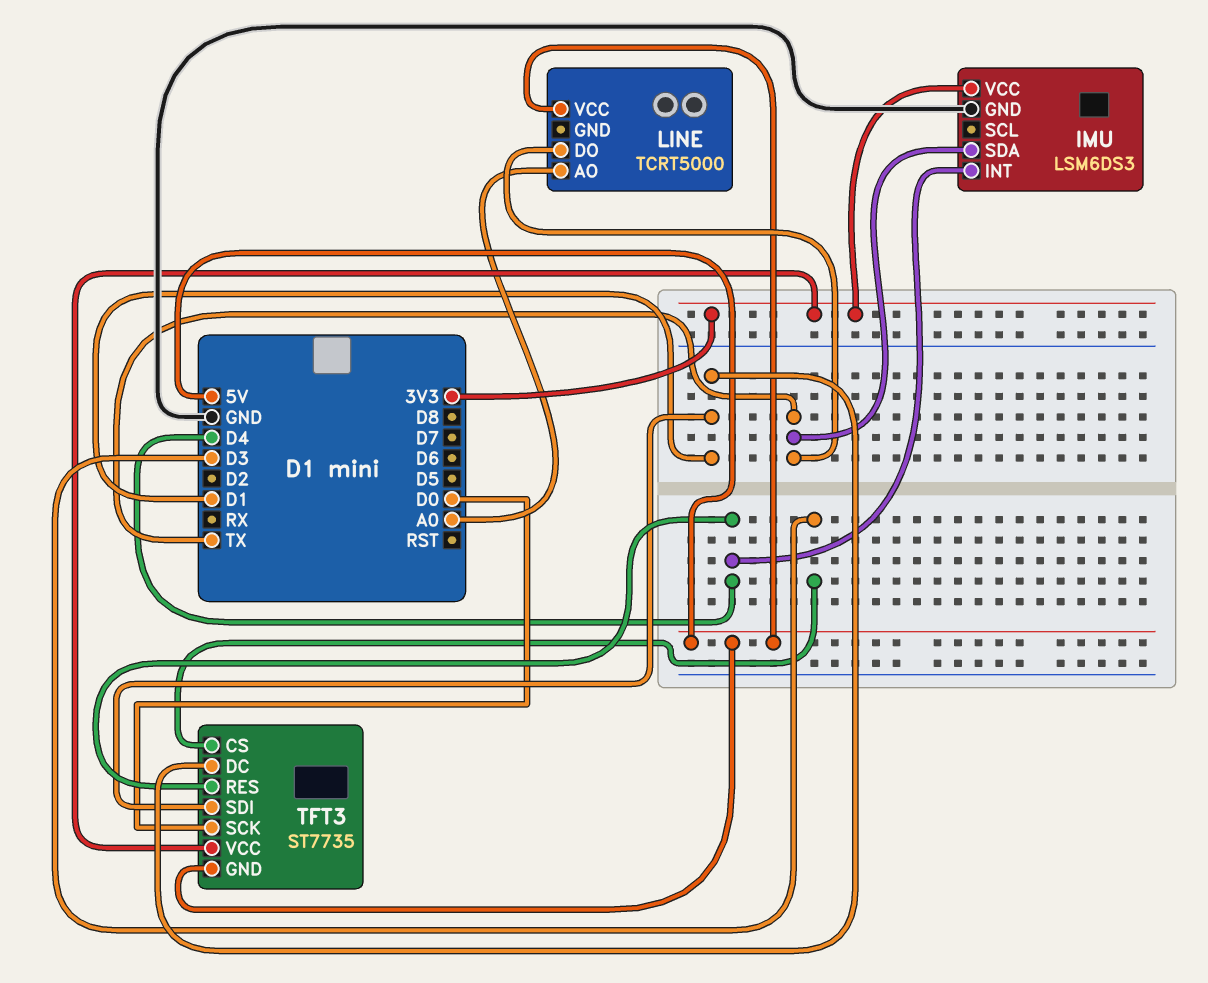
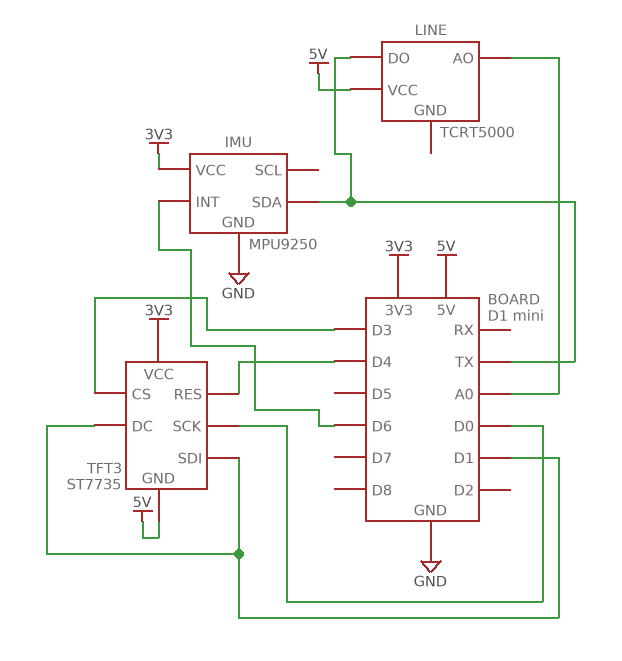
IMU: LSM6DS3 -> MPU9250
IMU pin INT: D4 -> D6

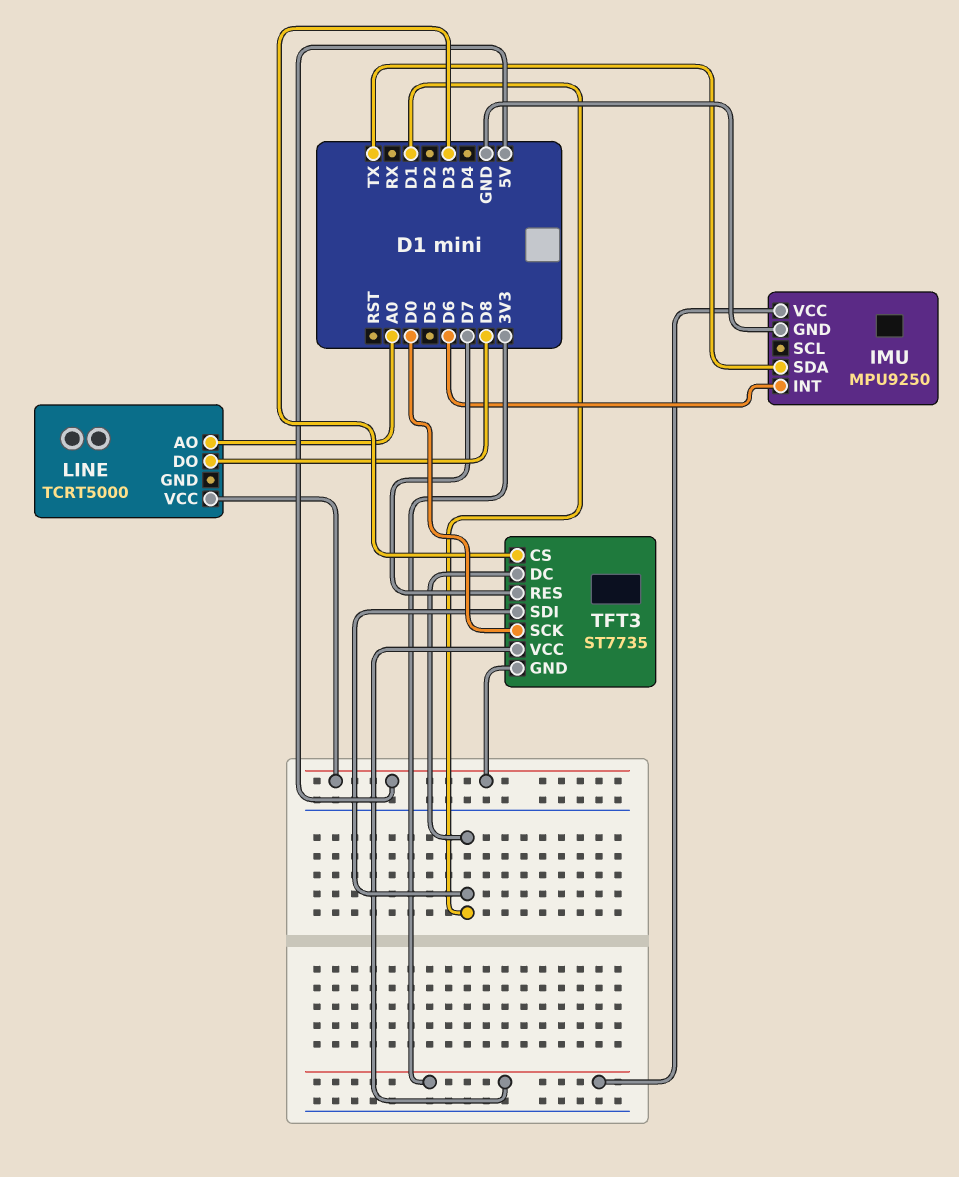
LINE pin DO: TX -> D8
TFT3 pin RES: D4 -> D7

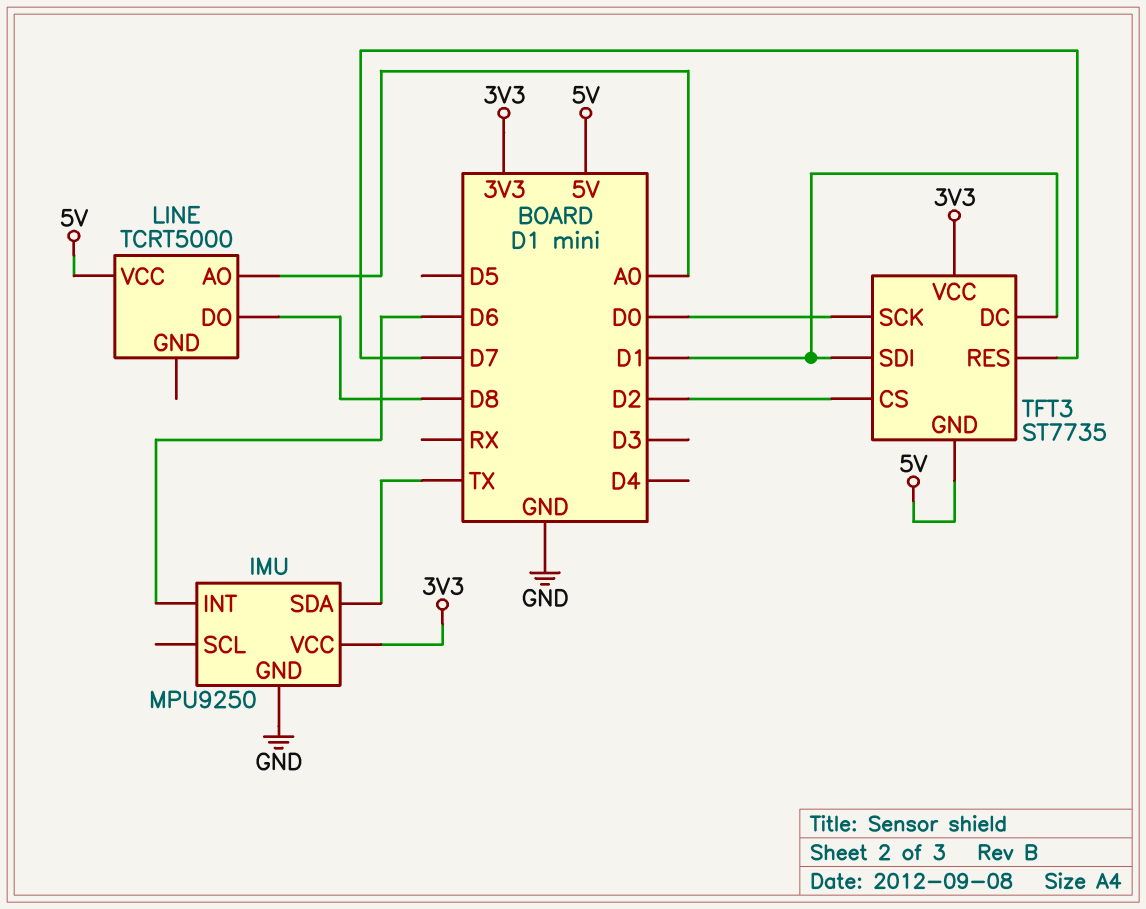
TFT3 pin CS: D3 -> D2

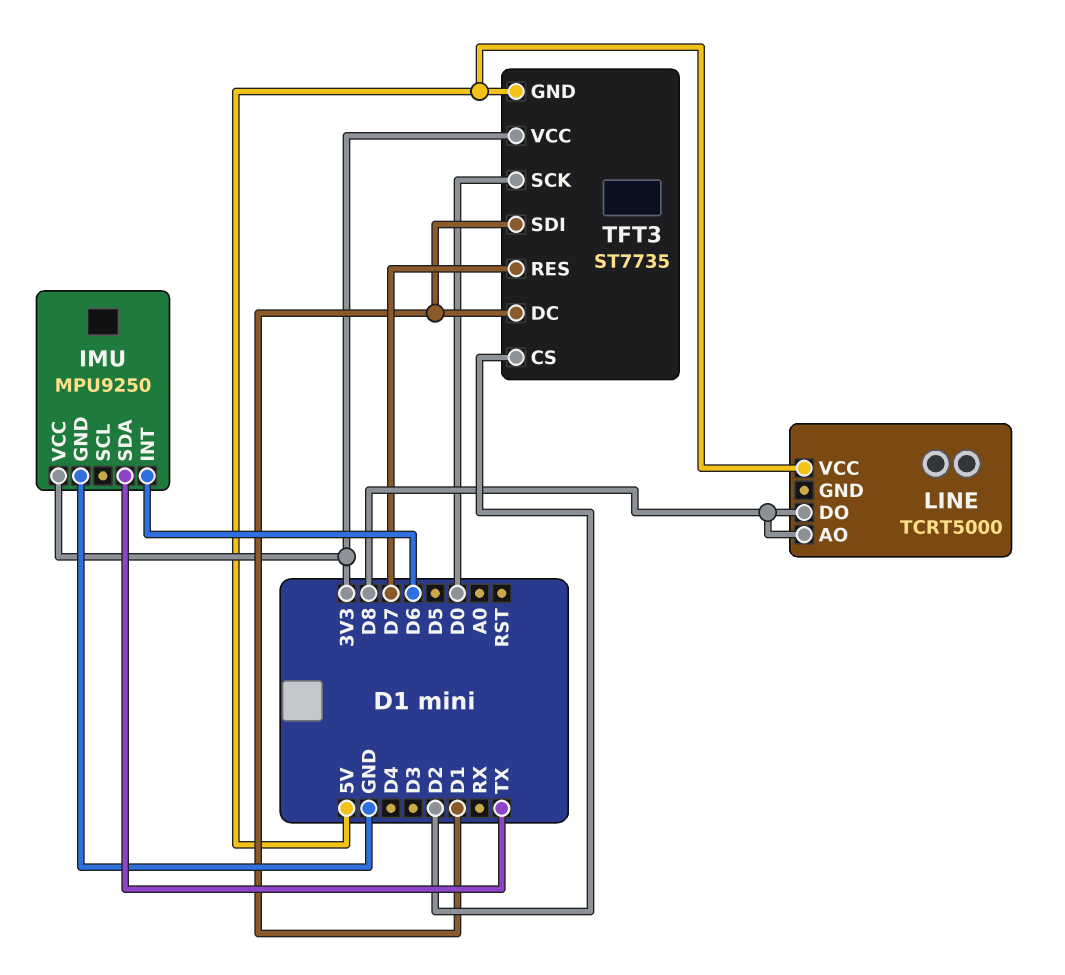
LINE pin AO: A0 -> D8

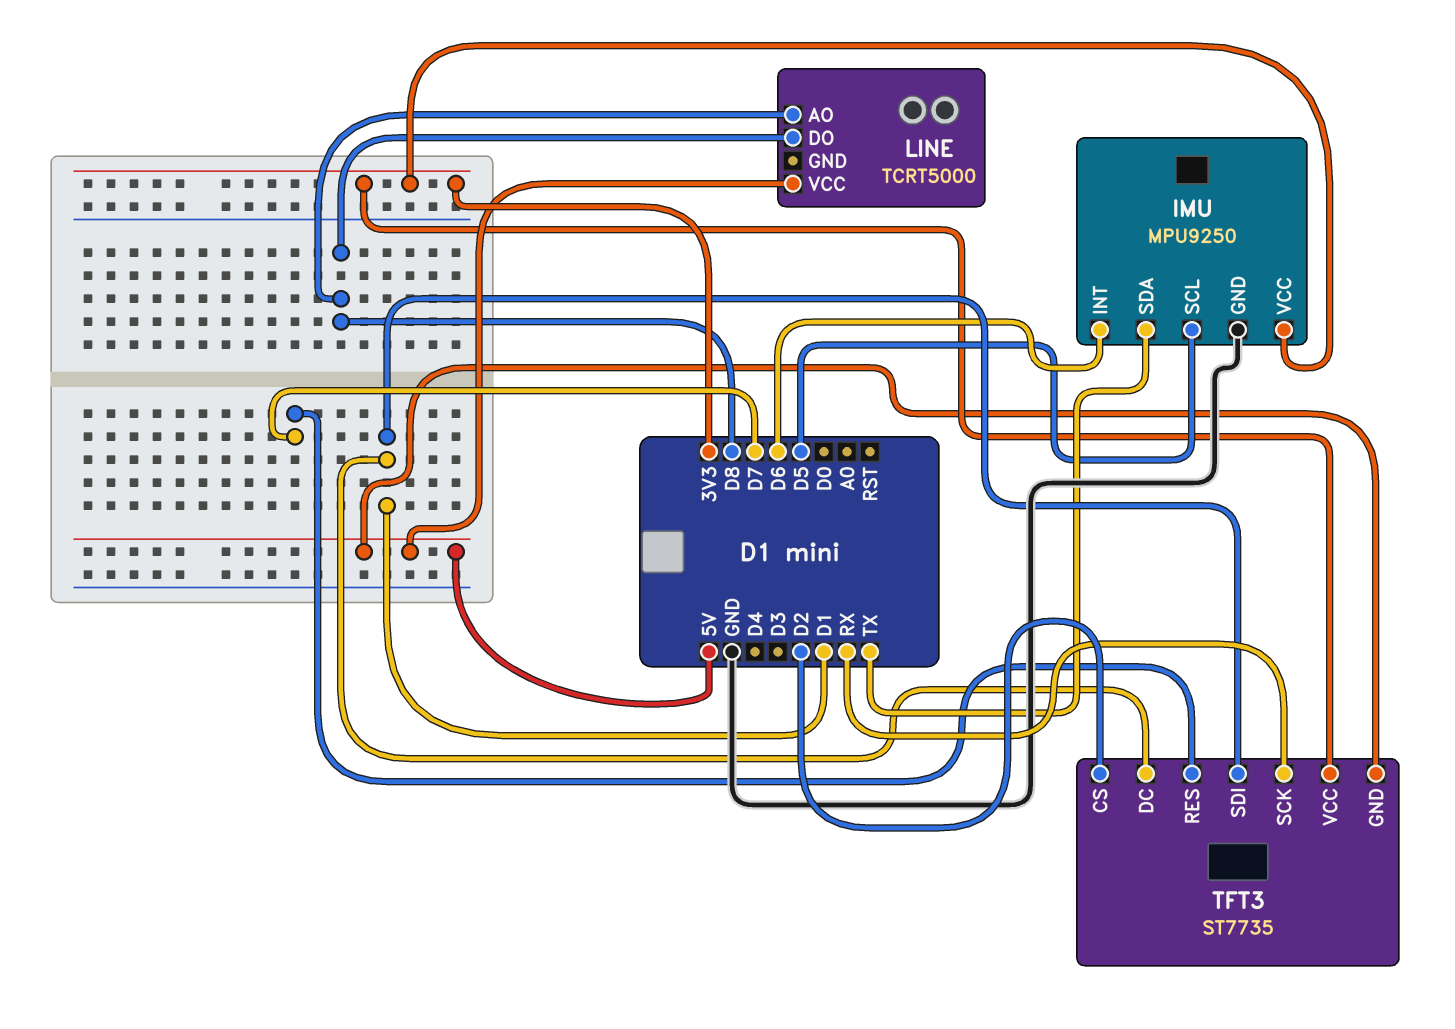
IMU pin SCL: none -> D5
TFT3 pin SCK: D0 -> RX

